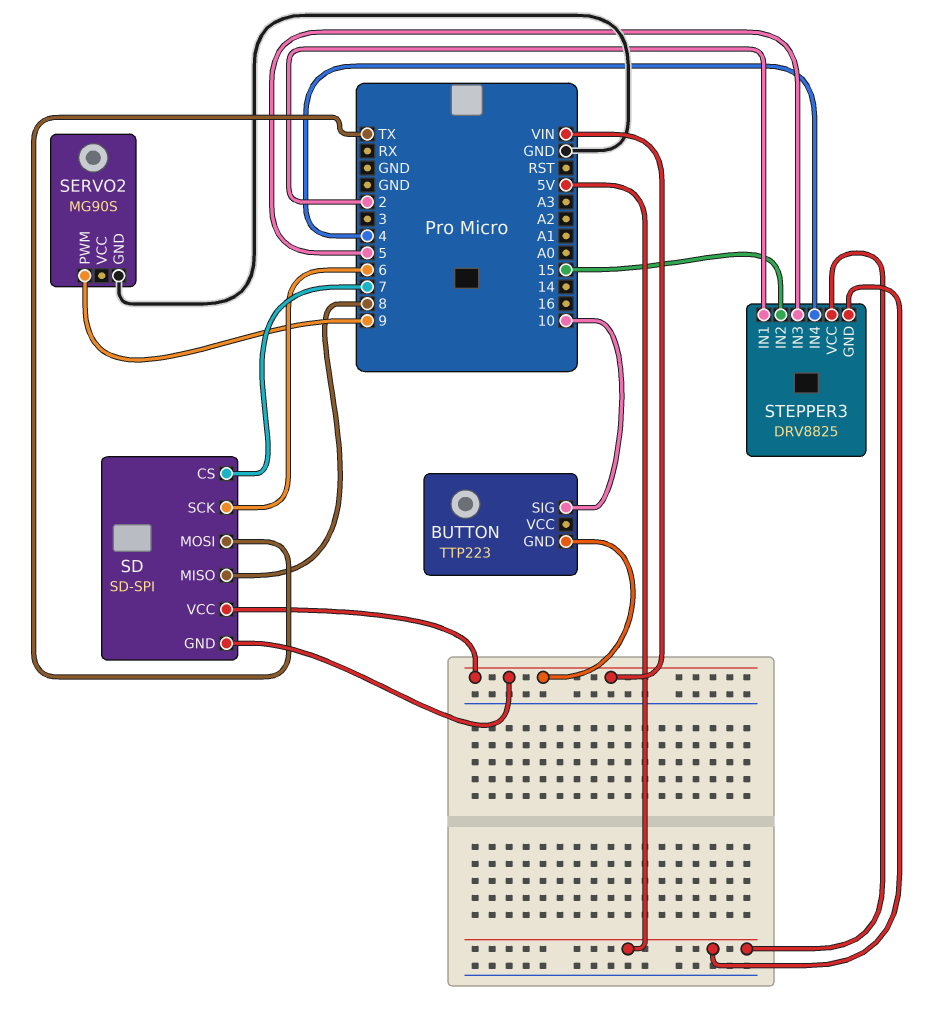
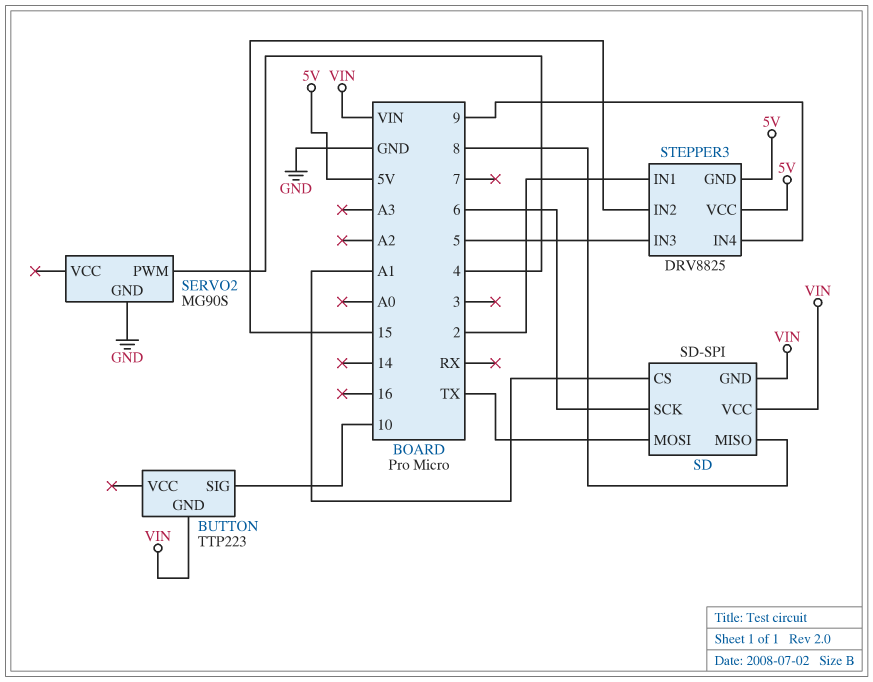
SD pin CS: 7 -> A1
SERVO2 pin PWM: 9 -> 4
STEPPER3 pin IN4: 4 -> 9

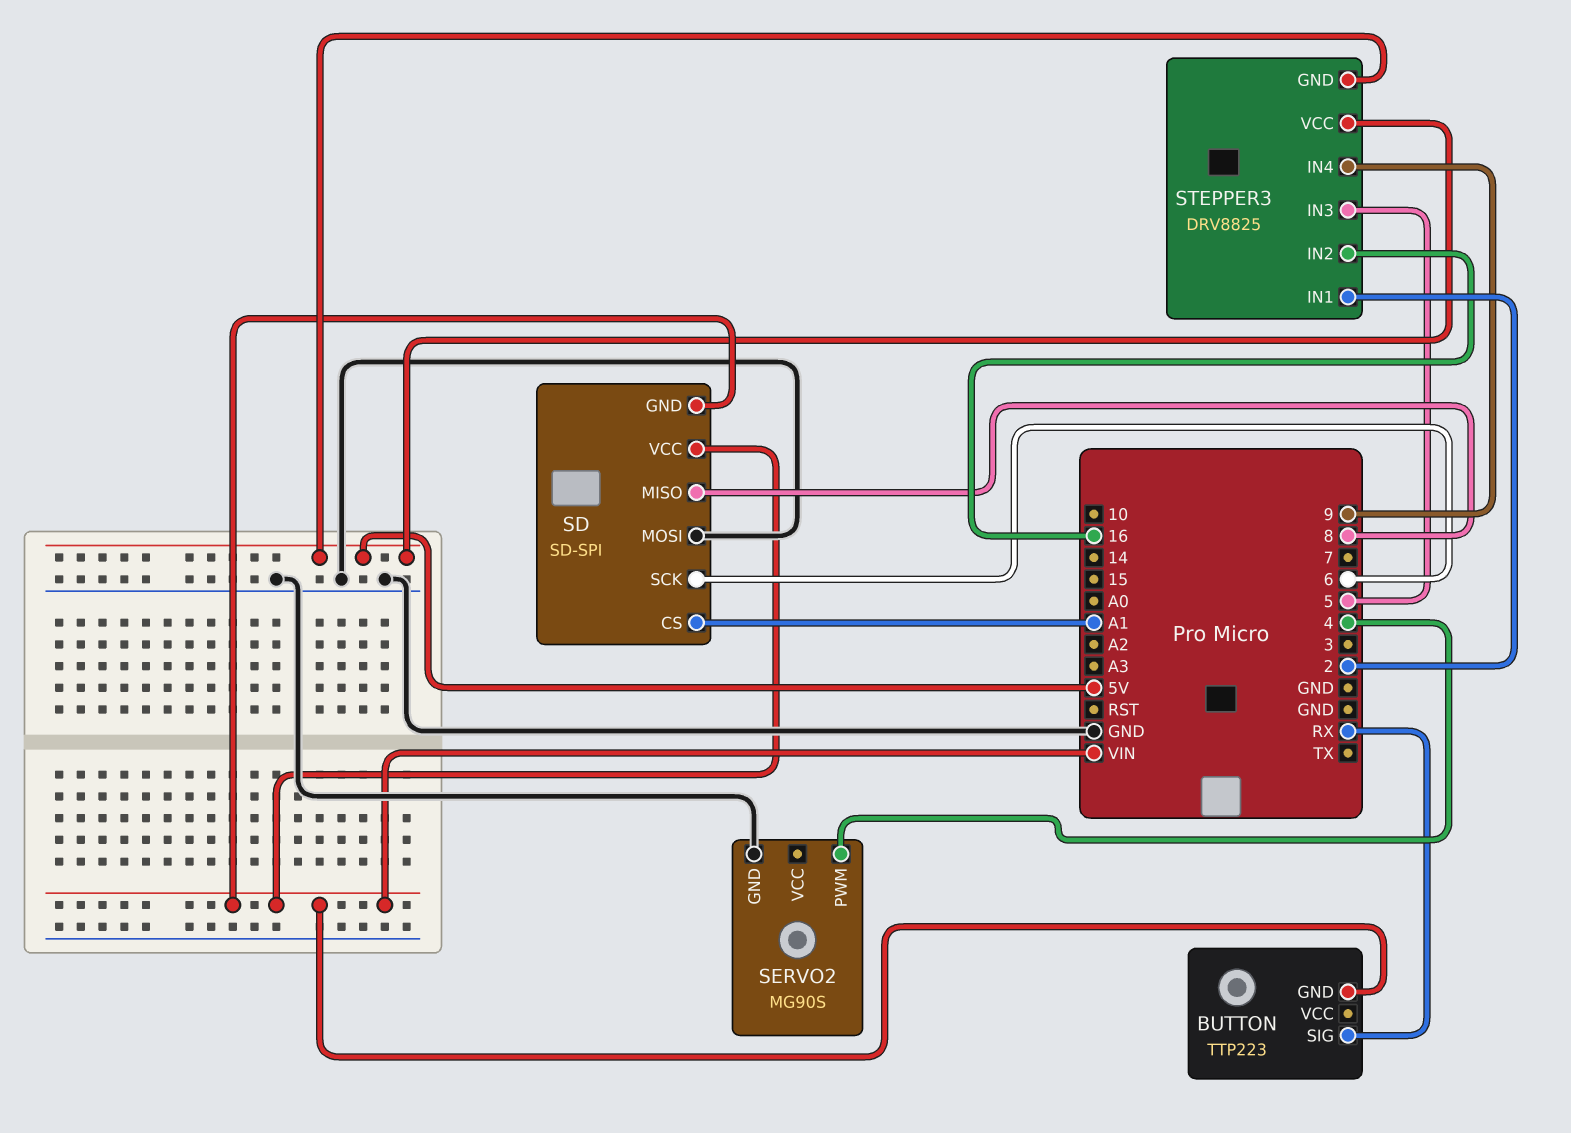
BUTTON pin SIG: 10 -> RX
SD pin MOSI: TX -> GND
STEPPER3 pin IN2: 15 -> 16

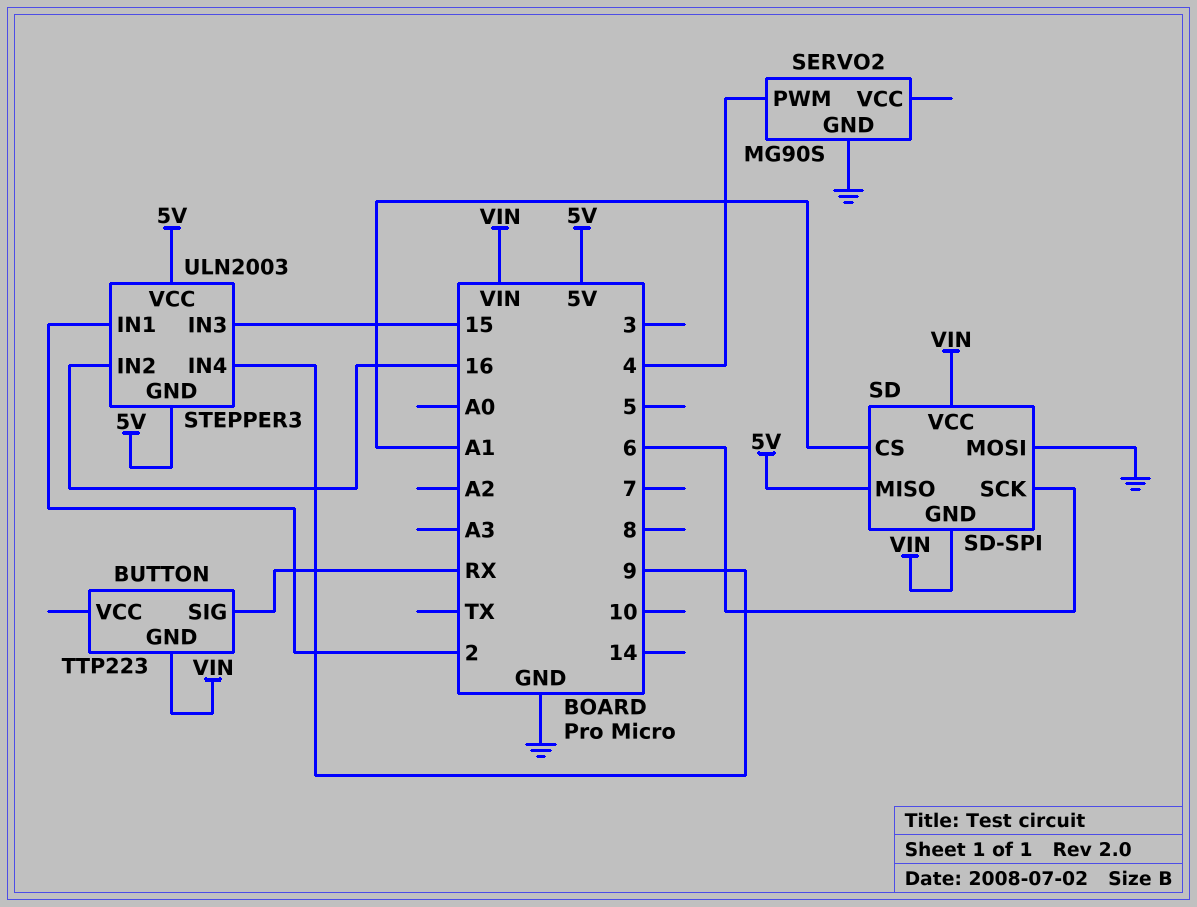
SD pin MISO: 8 -> 5V
STEPPER3: DRV8825 -> ULN2003
STEPPER3 pin IN3: 5 -> 15

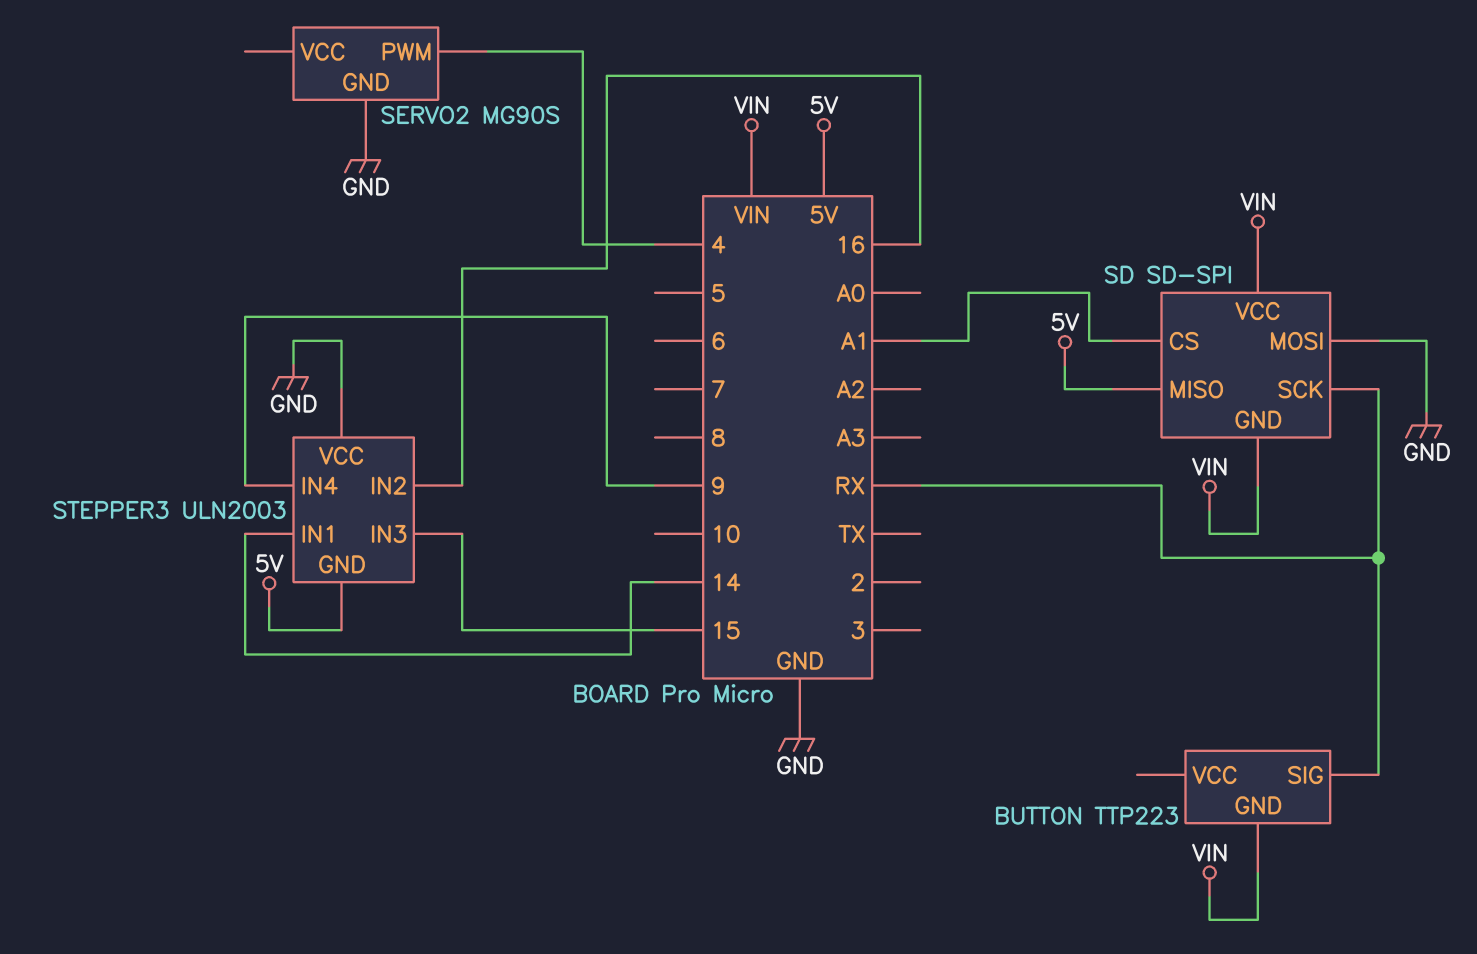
SD pin SCK: 6 -> RX
STEPPER3 pin IN1: 2 -> 14
STEPPER3 pin VCC: 5V -> GND

